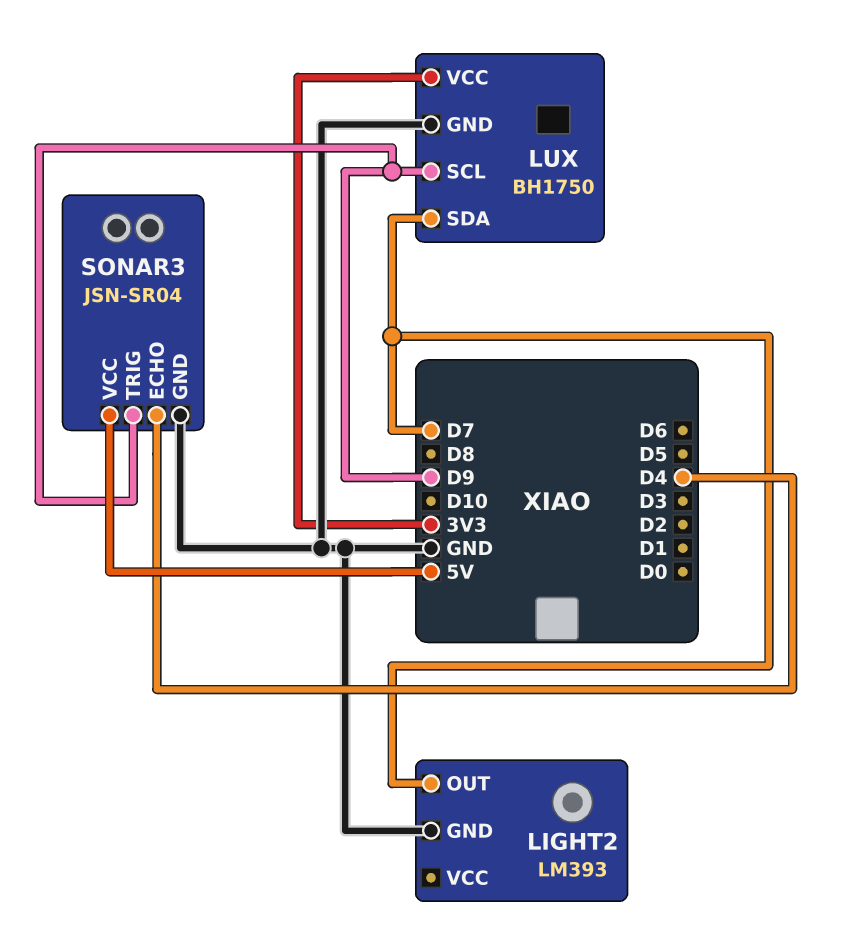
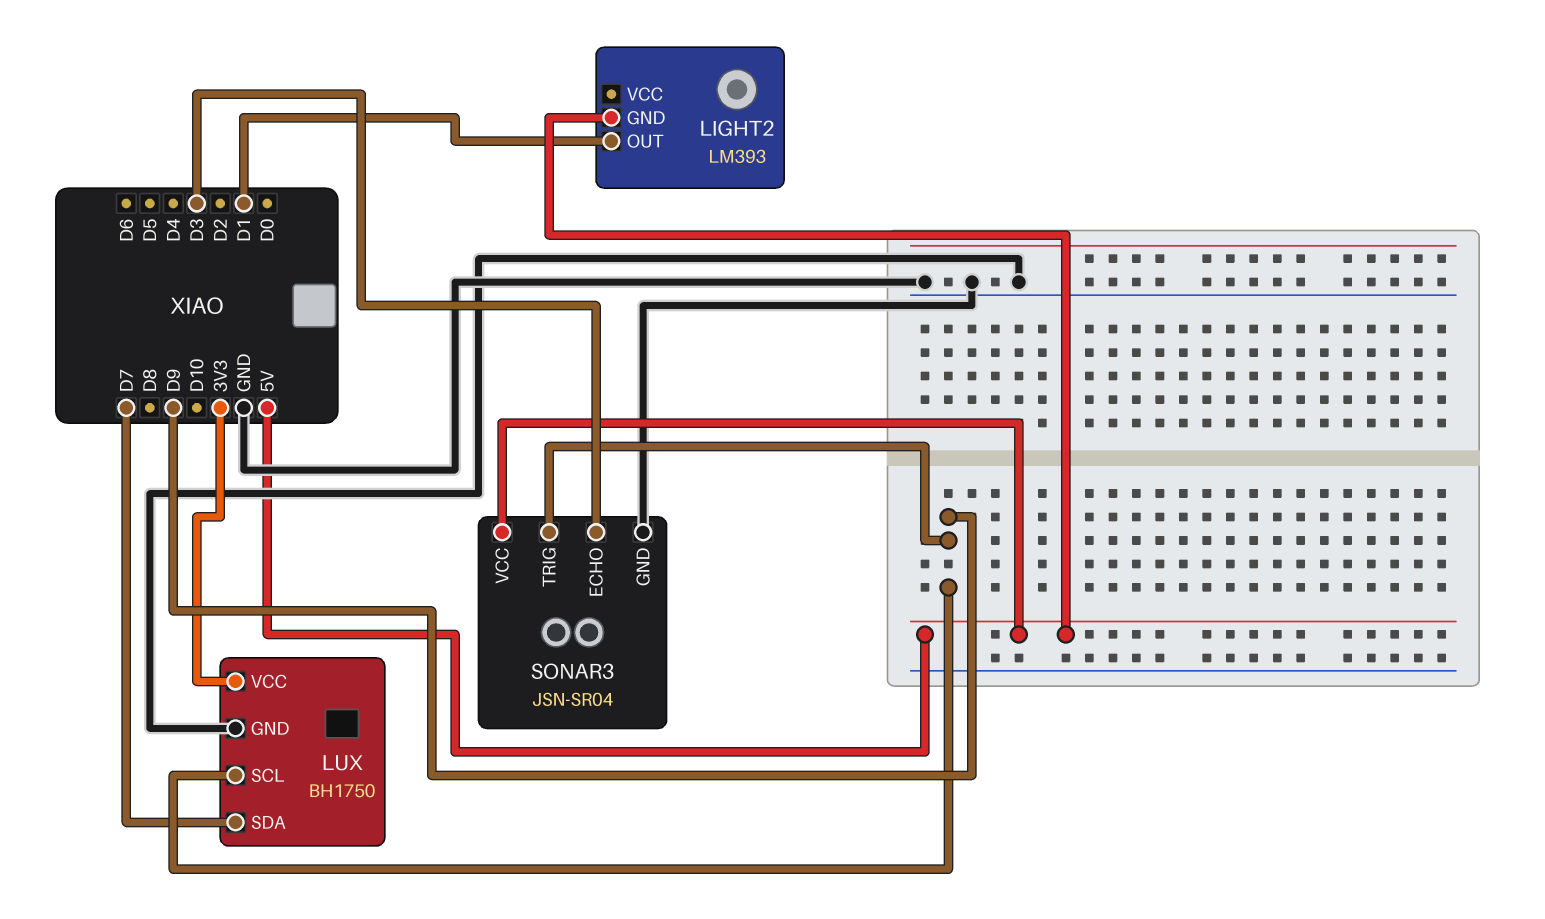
LIGHT2 pin GND: GND -> 5V
LIGHT2 pin OUT: D7 -> D1
SONAR3 pin ECHO: D4 -> D3

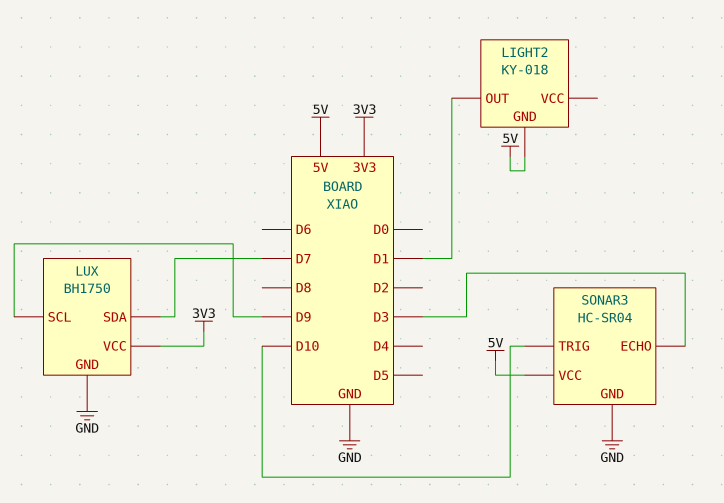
LIGHT2: LM393 -> KY-018
SONAR3: JSN-SR04 -> HC-SR04
SONAR3 pin TRIG: D9 -> D10

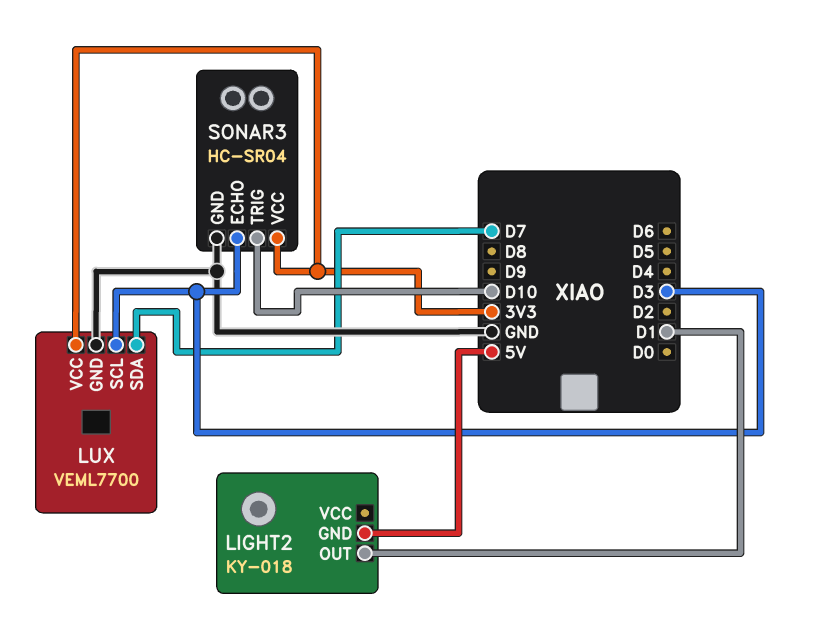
LUX: BH1750 -> VEML7700
LUX pin SCL: D9 -> D3
SONAR3 pin VCC: 5V -> 3V3

